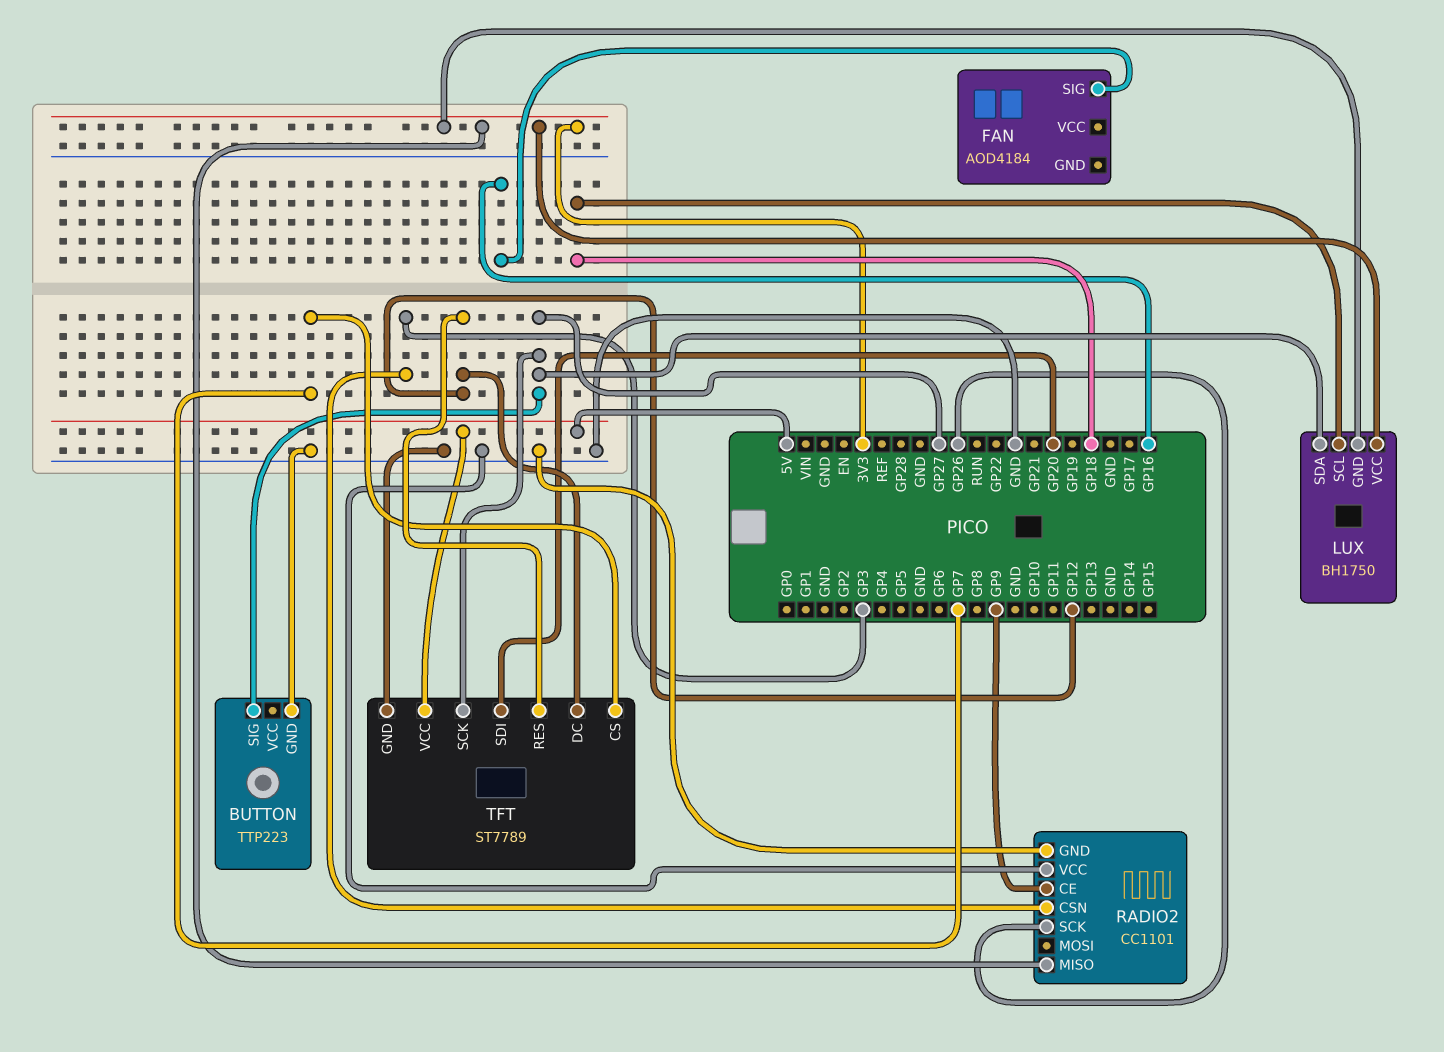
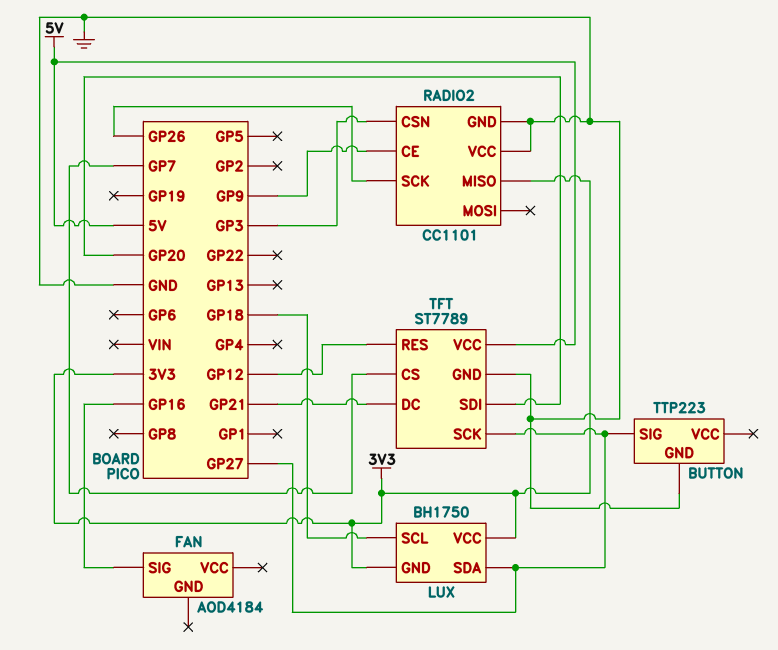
TFT pin DC: GP12 -> GP21

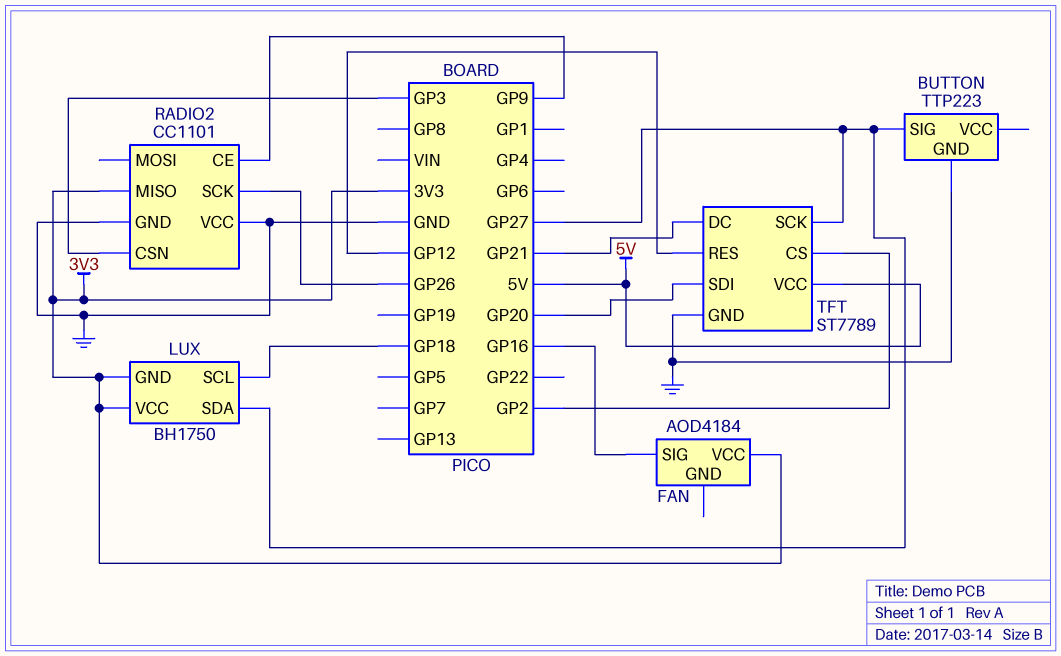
FAN pin VCC: none -> 3V3
TFT pin CS: GP7 -> GP2

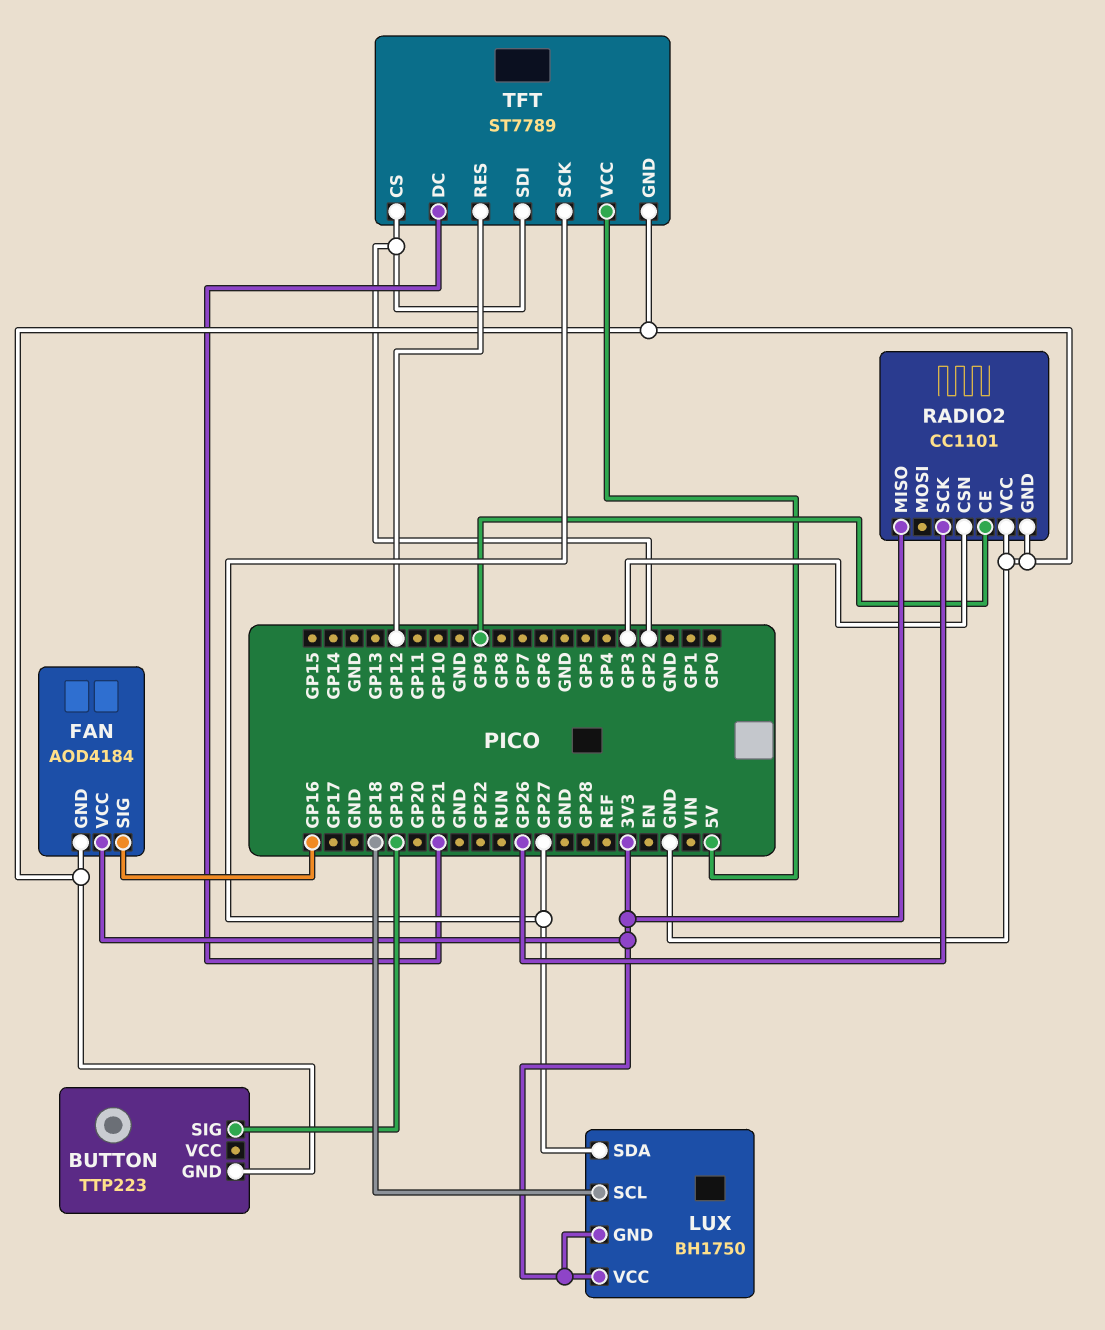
BUTTON pin SIG: GP27 -> GP19
FAN pin GND: none -> GND
TFT pin SDI: GP20 -> GP2

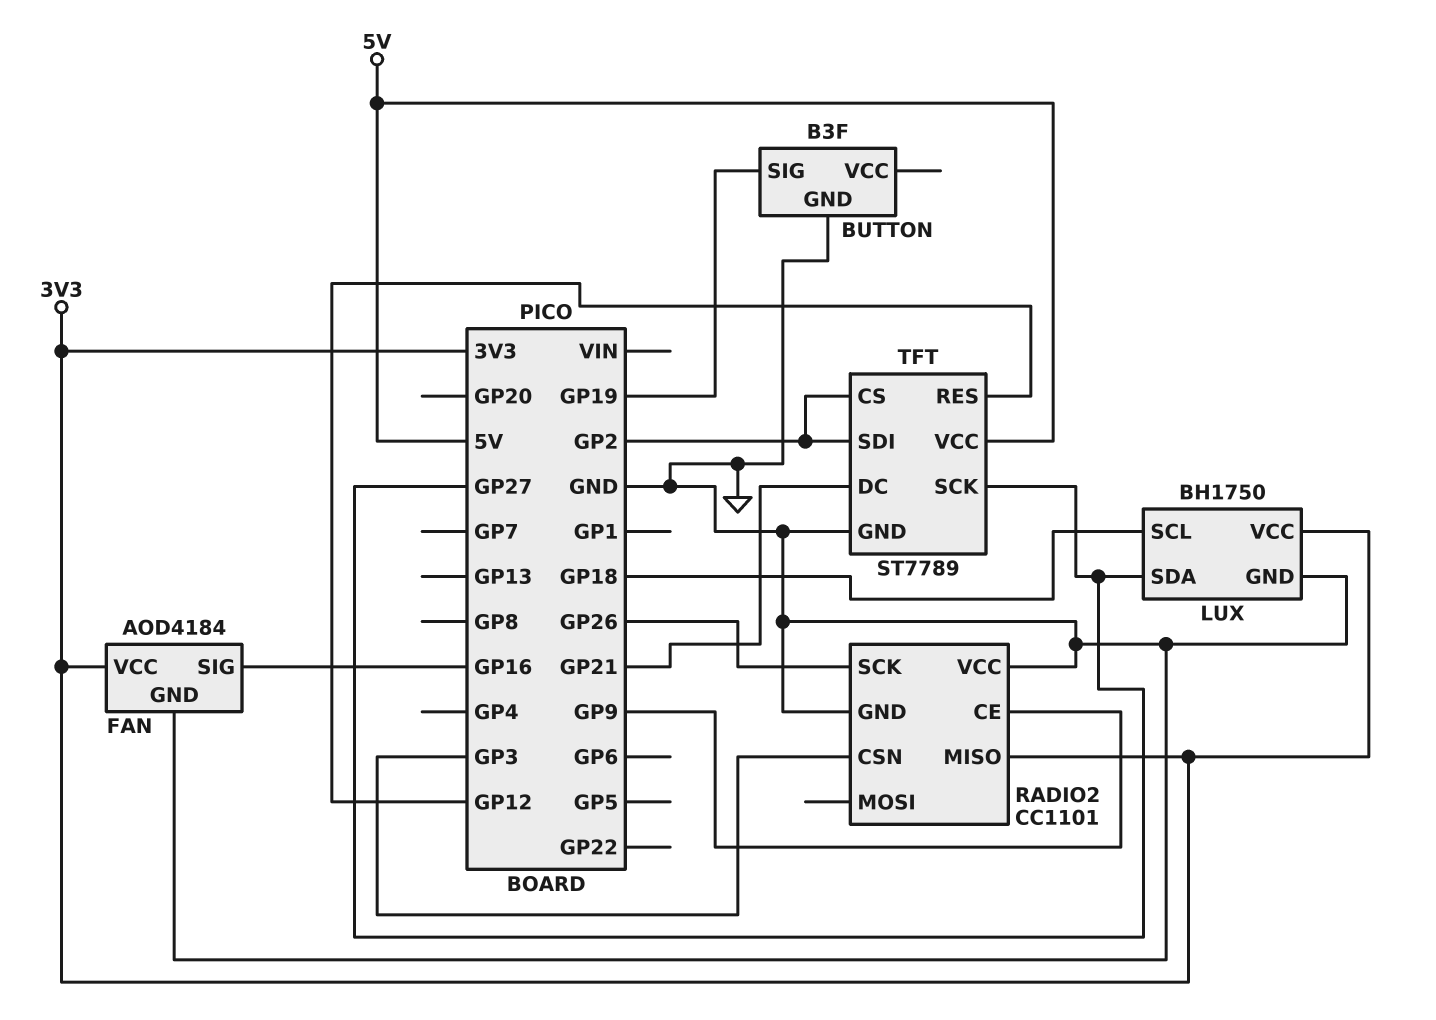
BUTTON: TTP223 -> B3F
LUX pin GND: 3V3 -> GND

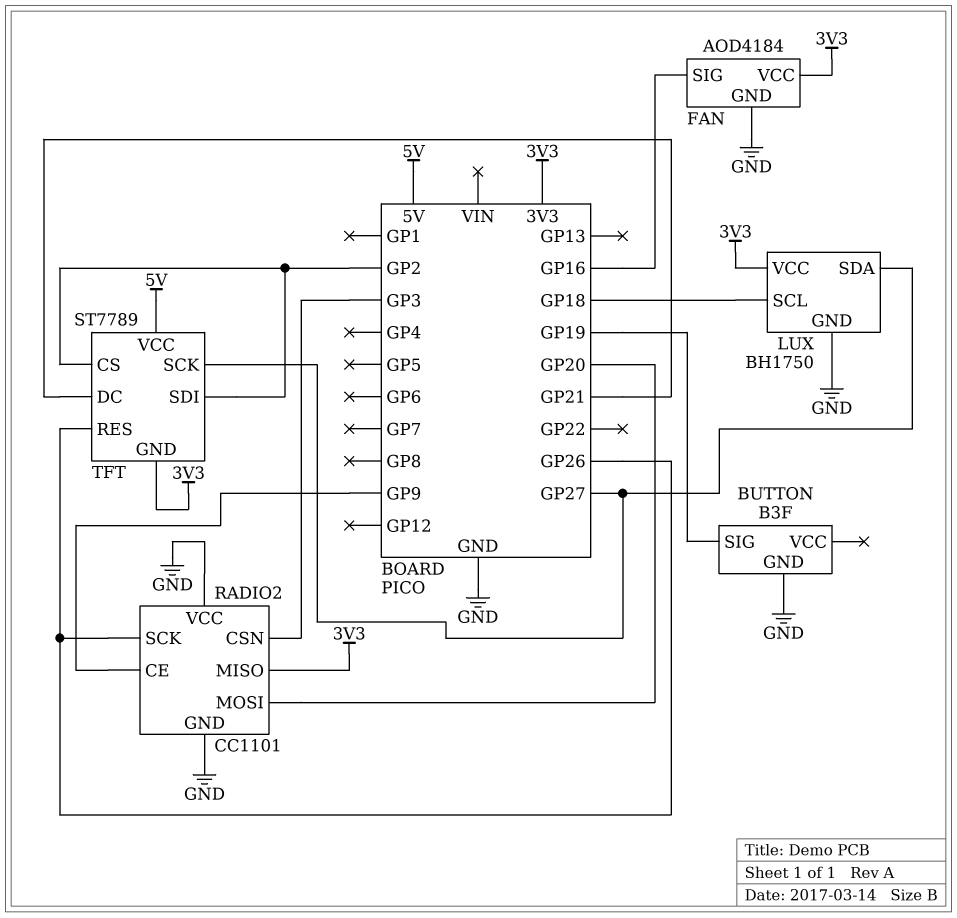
RADIO2 pin MOSI: none -> GP20
TFT pin GND: GND -> 3V3
TFT pin RES: GP12 -> GP26

